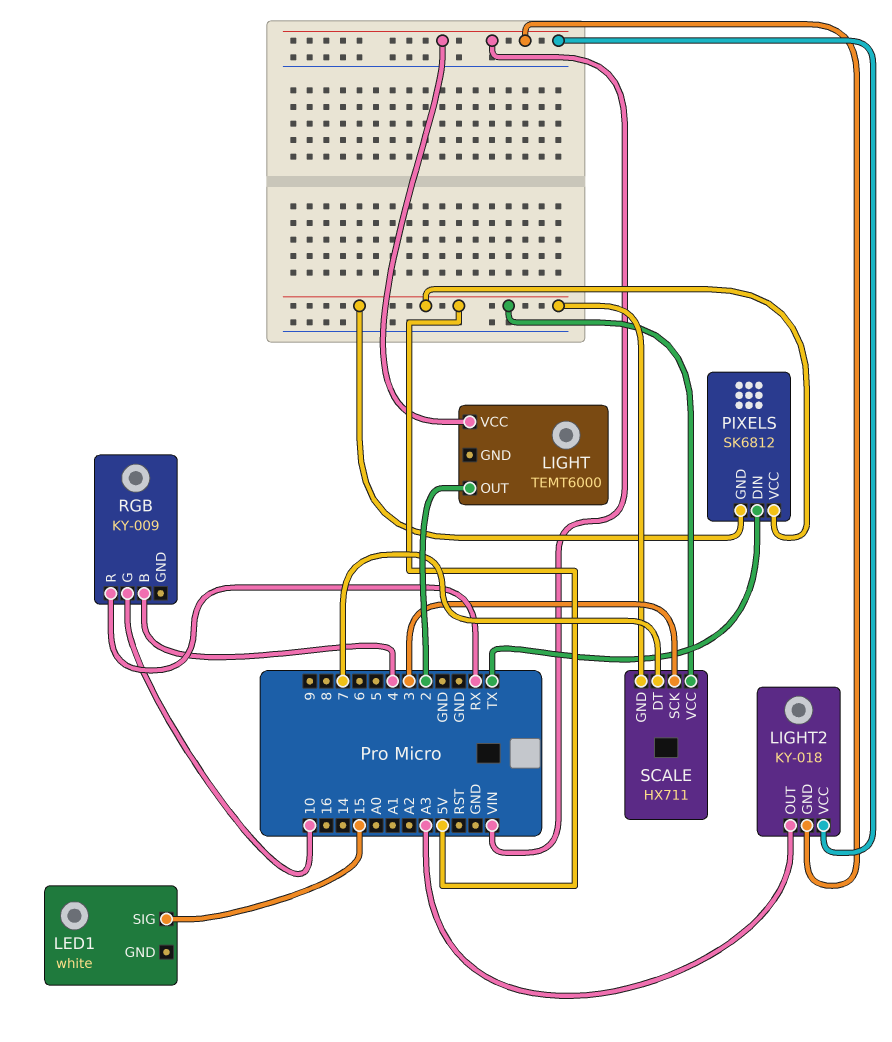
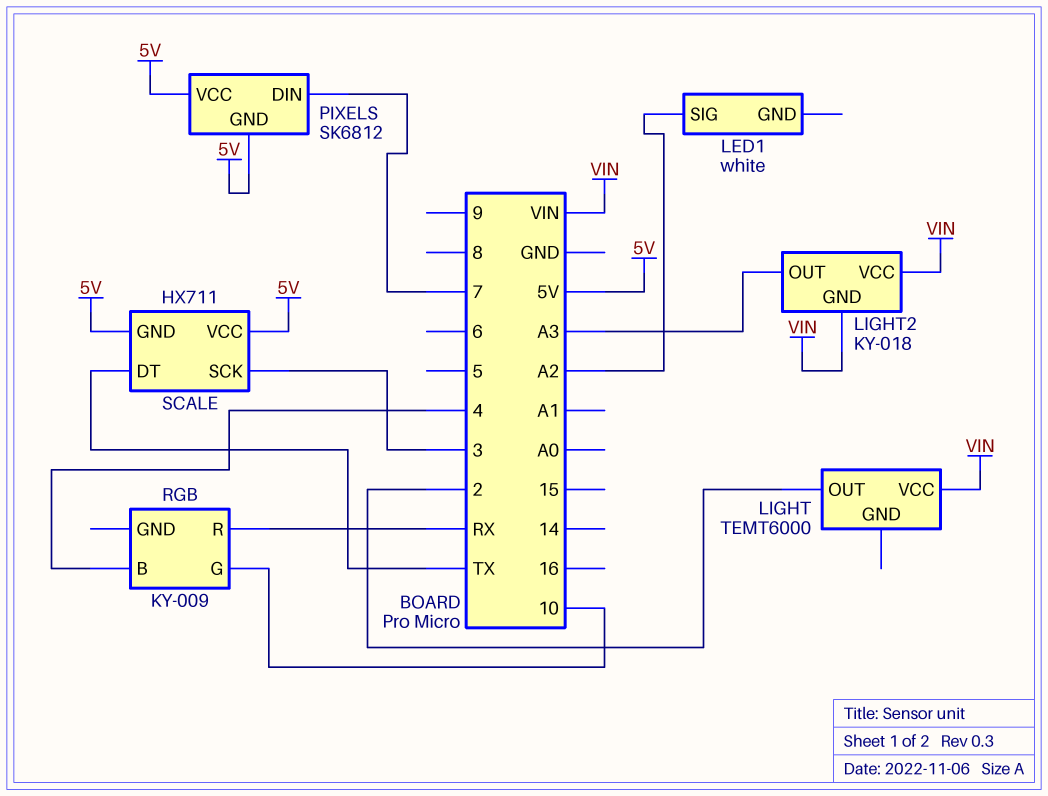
LED1 pin SIG: 15 -> A2
PIXELS pin DIN: TX -> 7
SCALE pin DT: 7 -> TX

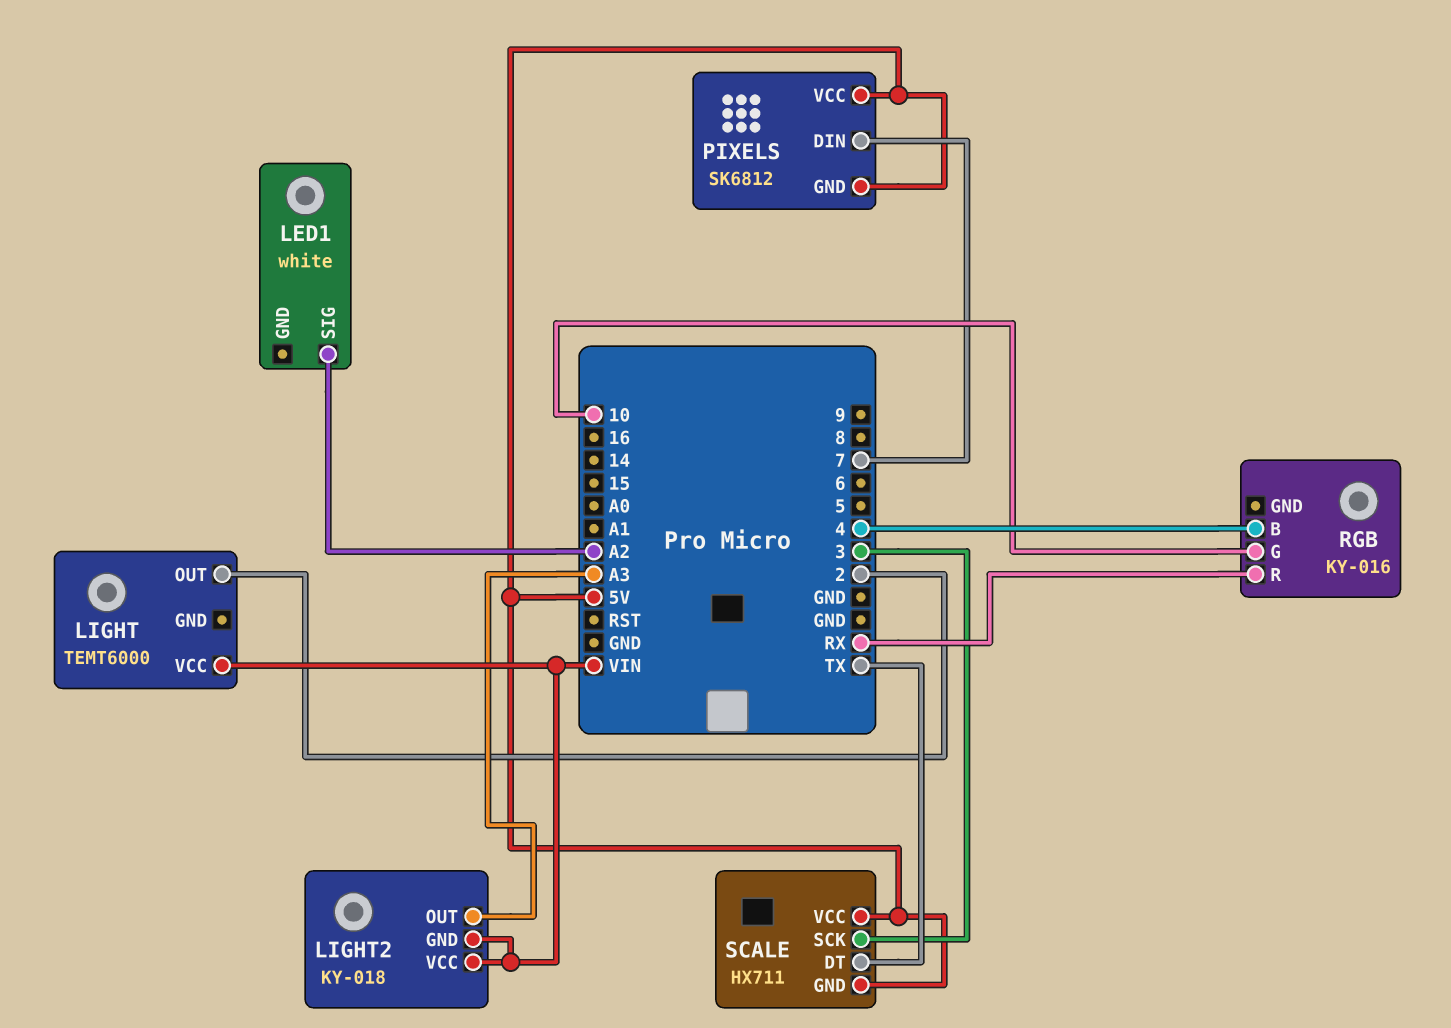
RGB: KY-009 -> KY-016

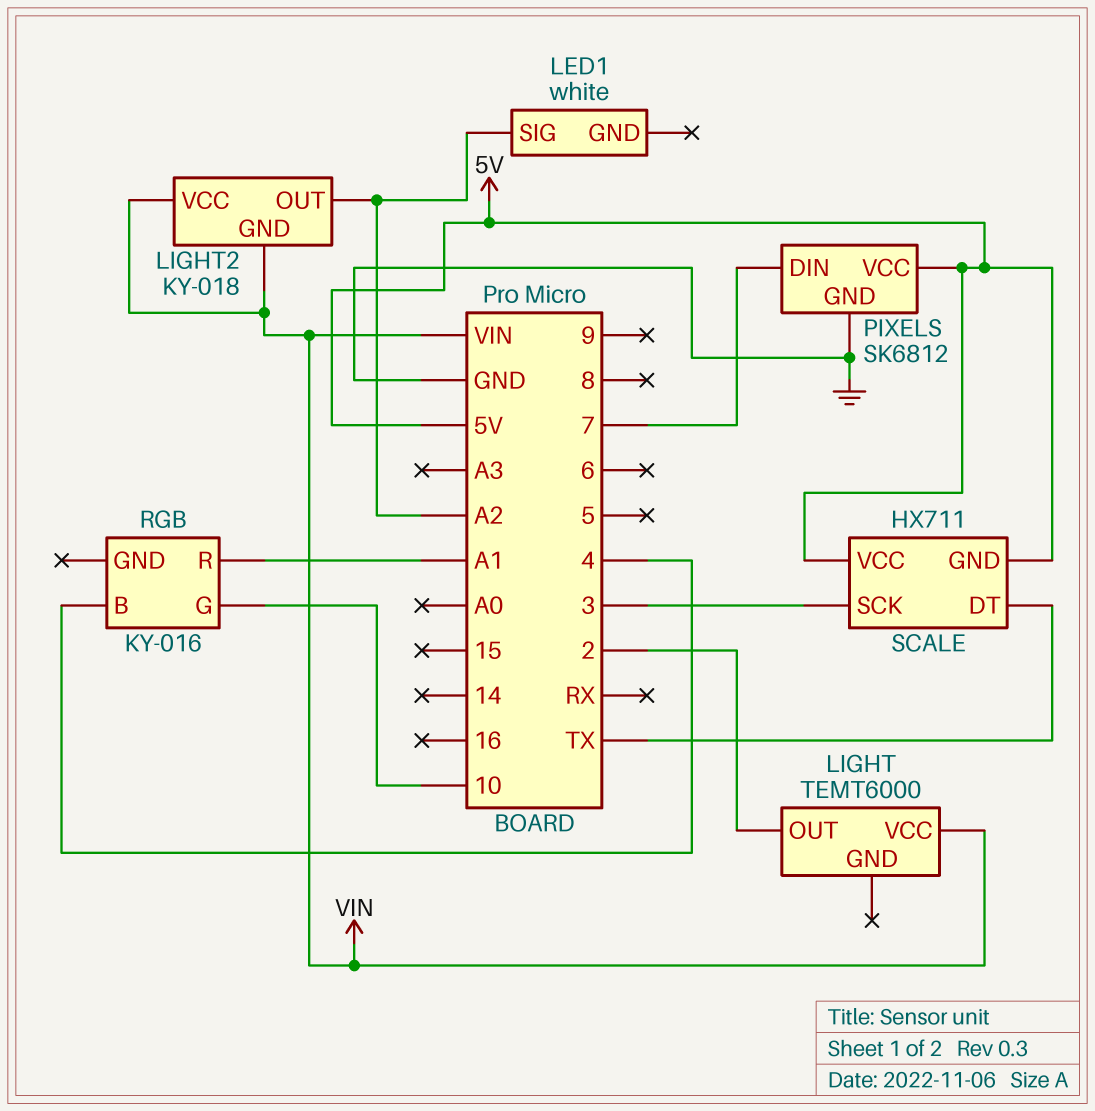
LIGHT2 pin OUT: A3 -> A2
PIXELS pin GND: 5V -> GND
RGB pin R: RX -> A1

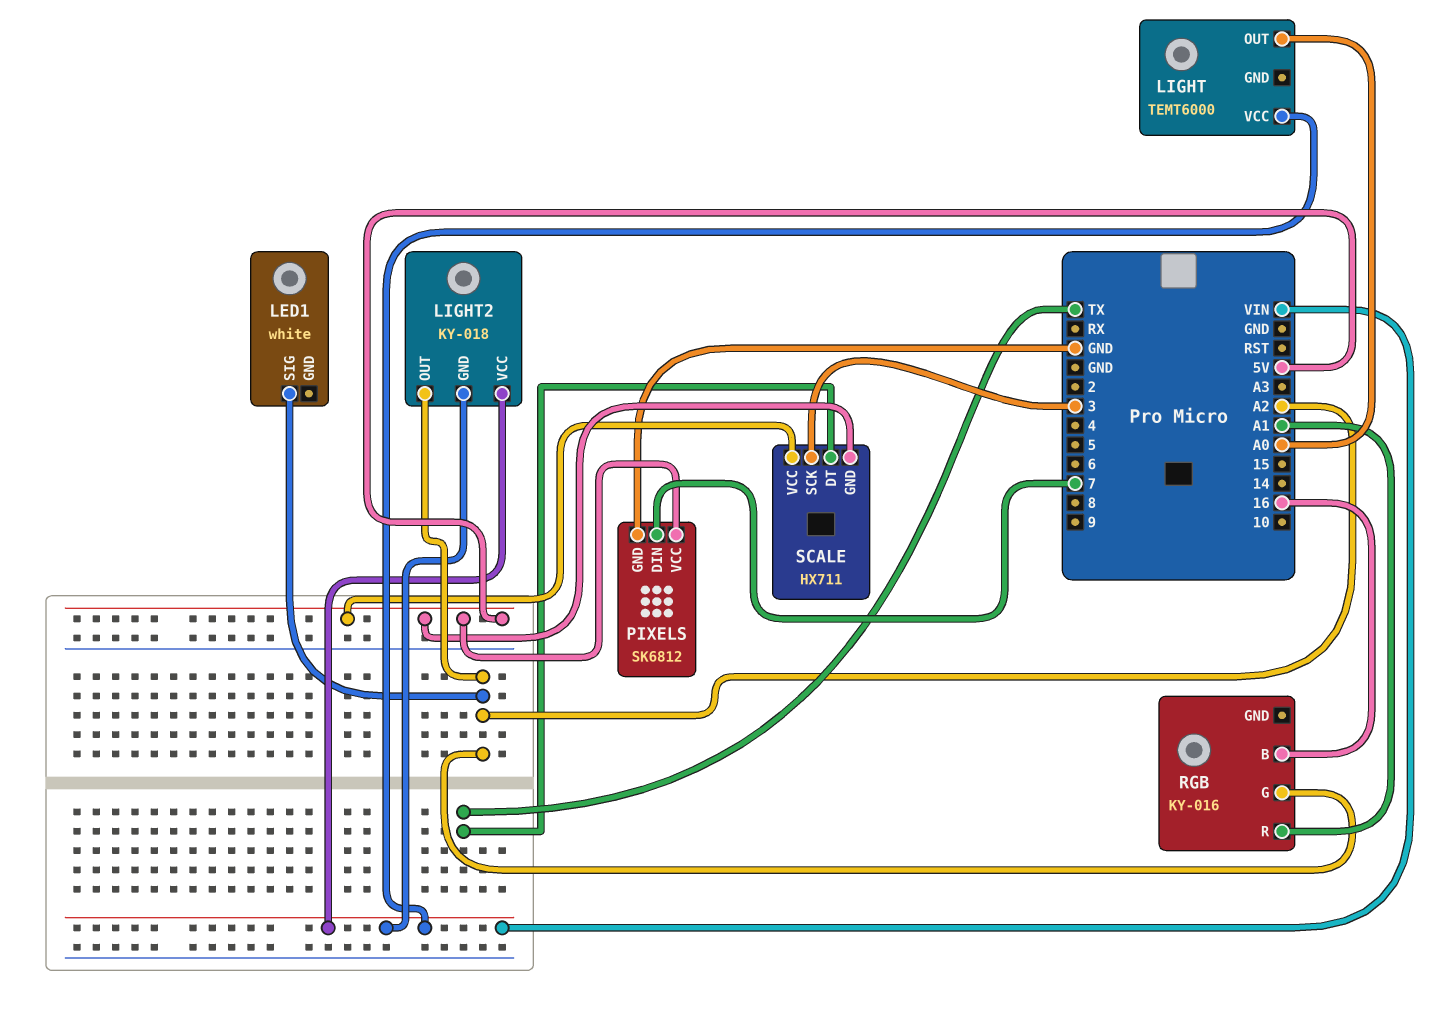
LIGHT pin OUT: 2 -> A0
RGB pin B: 4 -> 16
RGB pin G: 10 -> A2

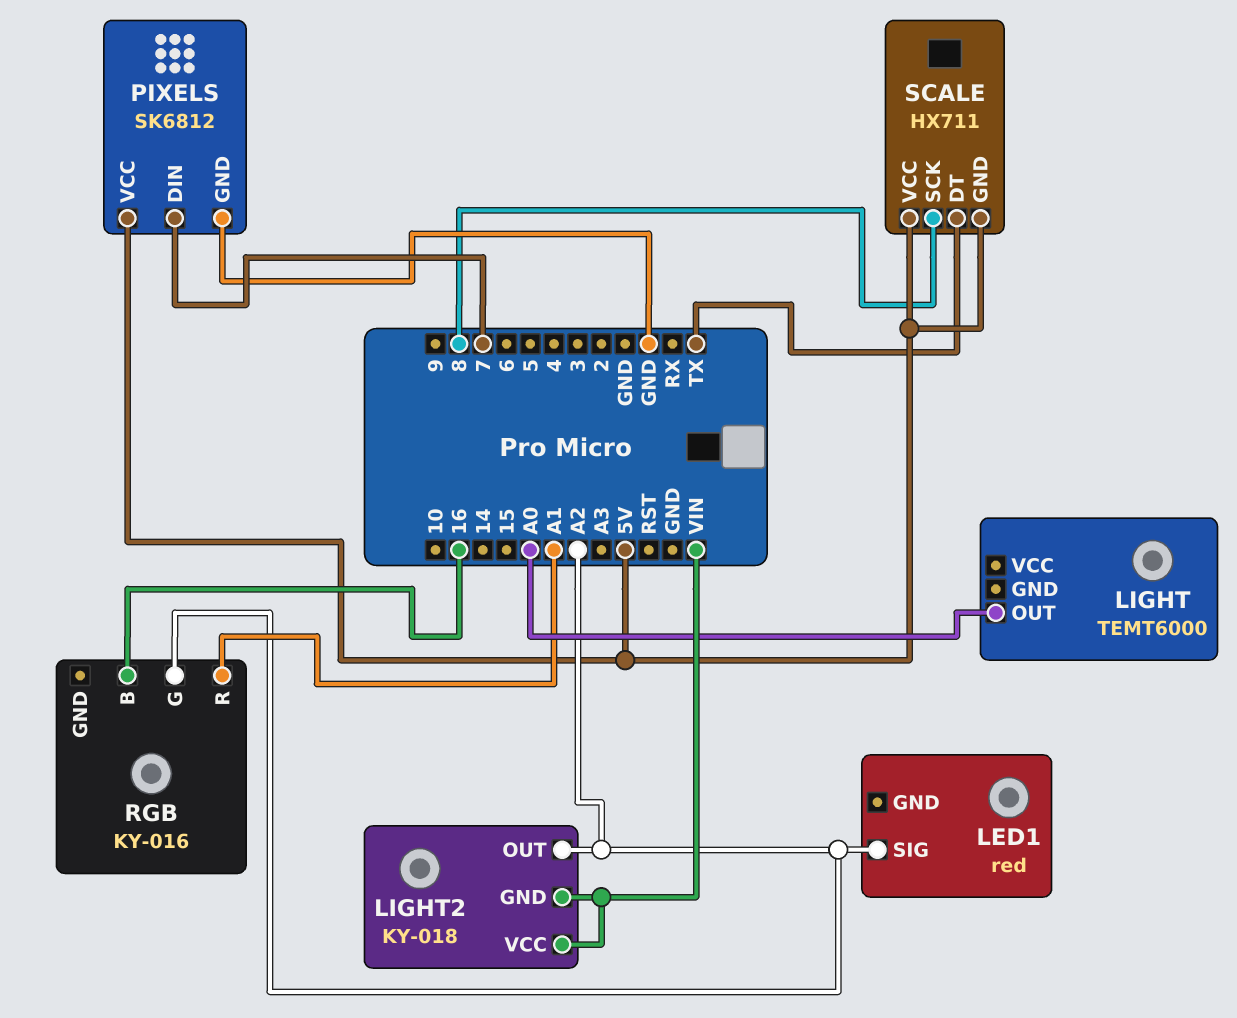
LED1: white -> red
LIGHT pin VCC: VIN -> none
SCALE pin SCK: 3 -> 8

